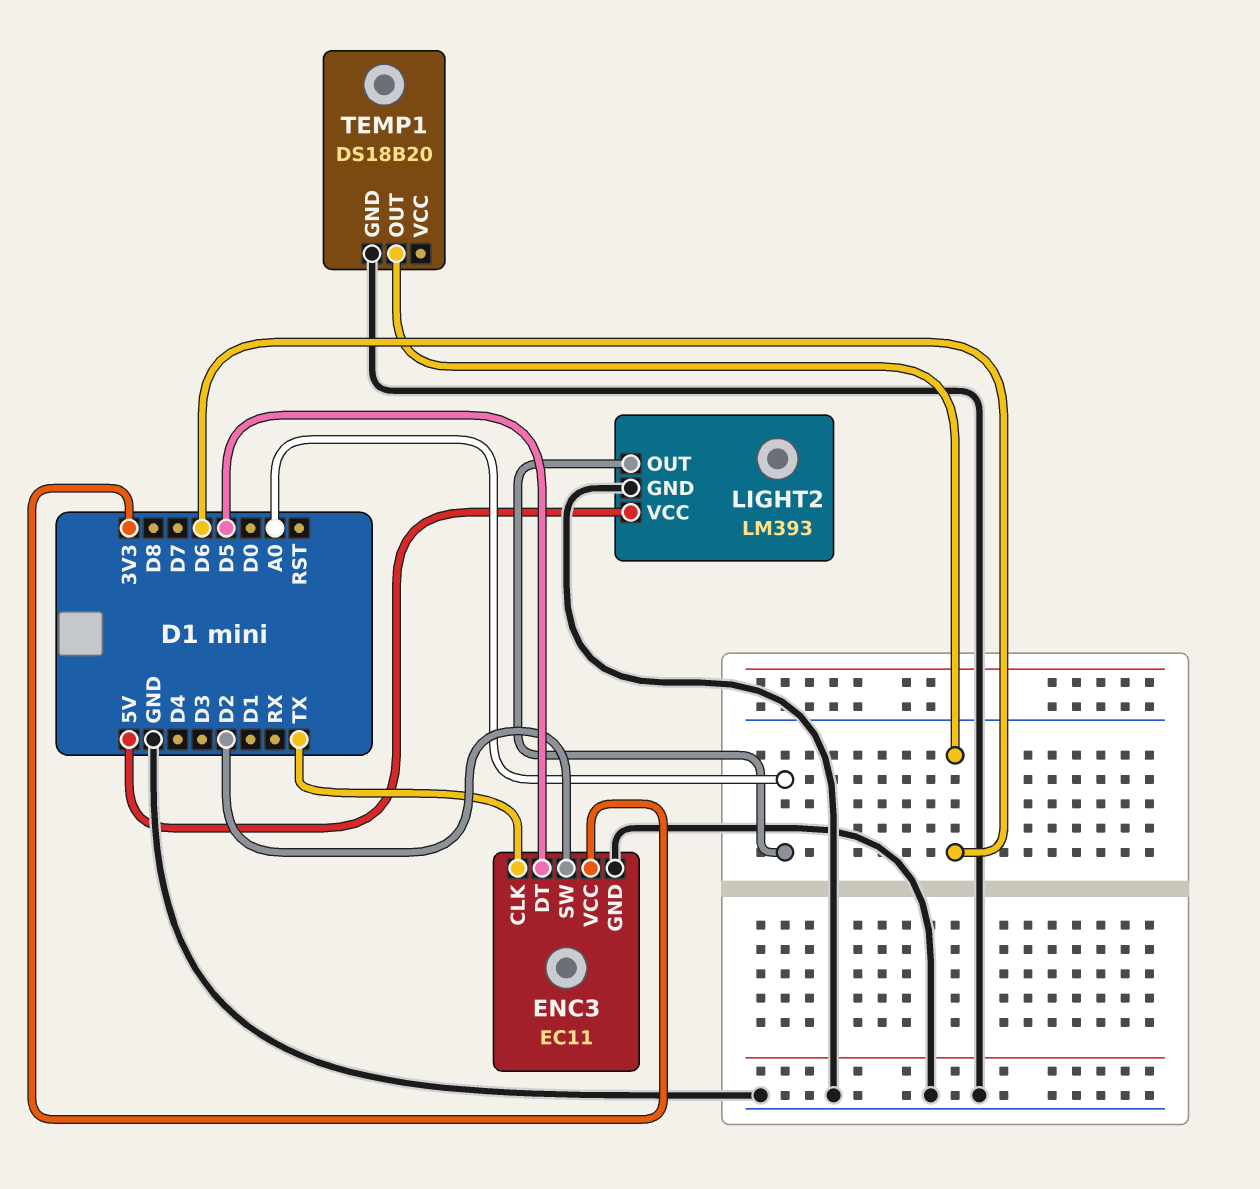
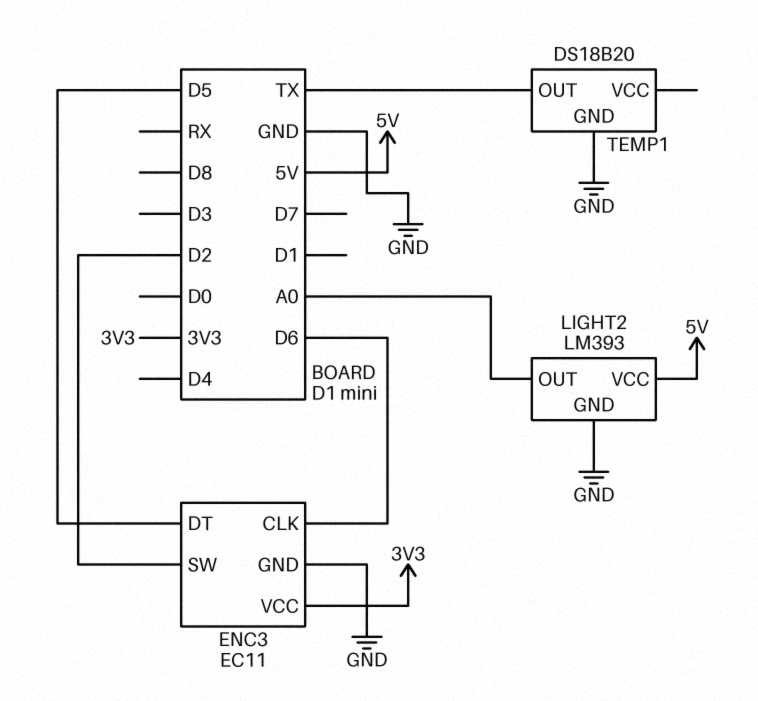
ENC3 pin CLK: TX -> D6
TEMP1 pin OUT: D6 -> TX

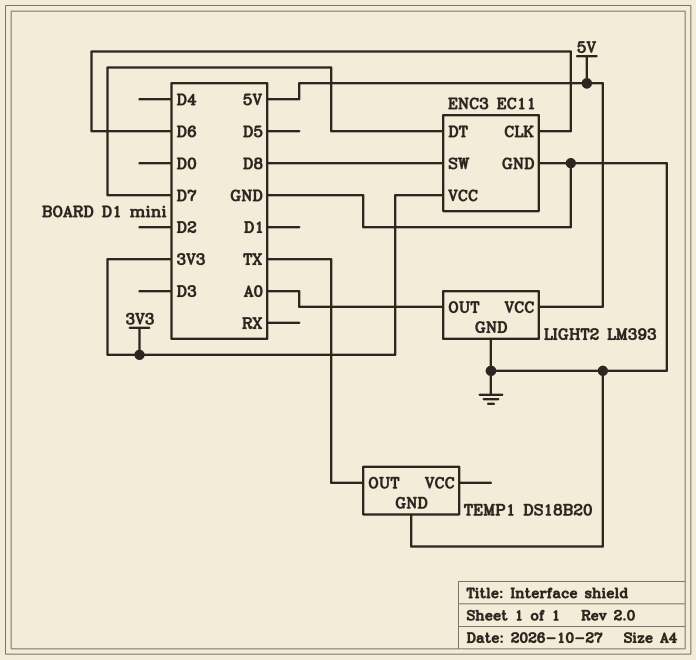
ENC3 pin DT: D5 -> D7
ENC3 pin SW: D2 -> D8

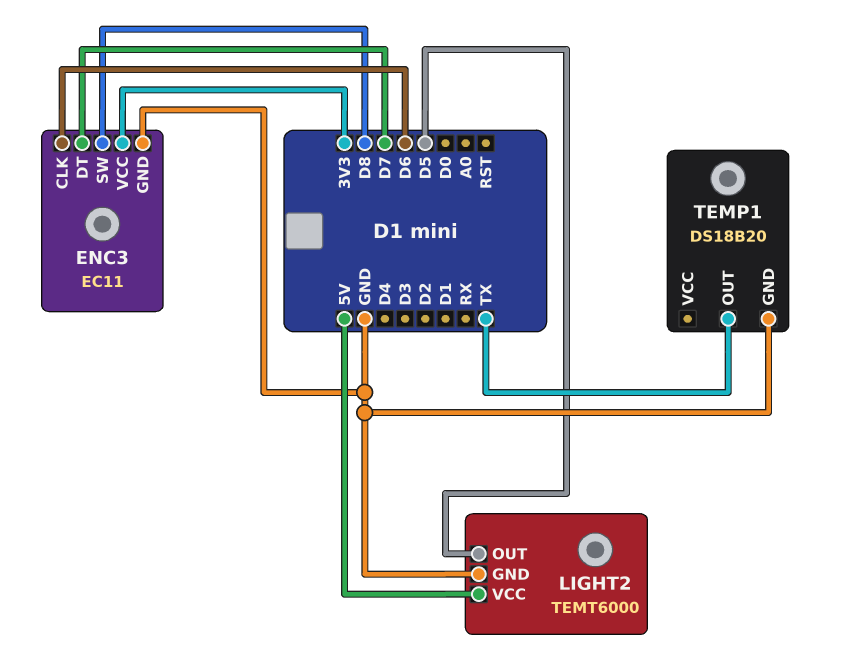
LIGHT2: LM393 -> TEMT6000
LIGHT2 pin OUT: A0 -> D5

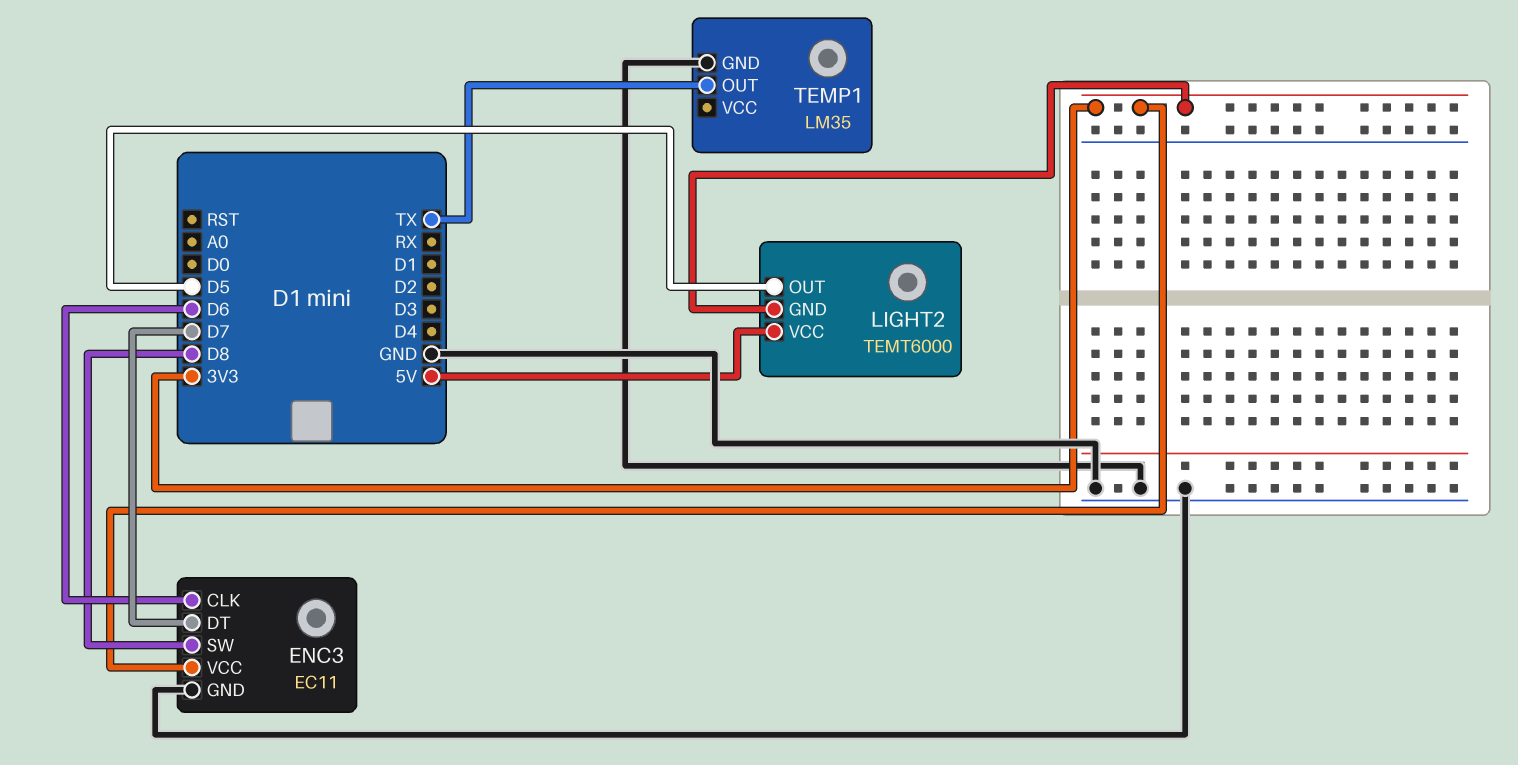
LIGHT2 pin GND: GND -> 3V3
TEMP1: DS18B20 -> LM35

